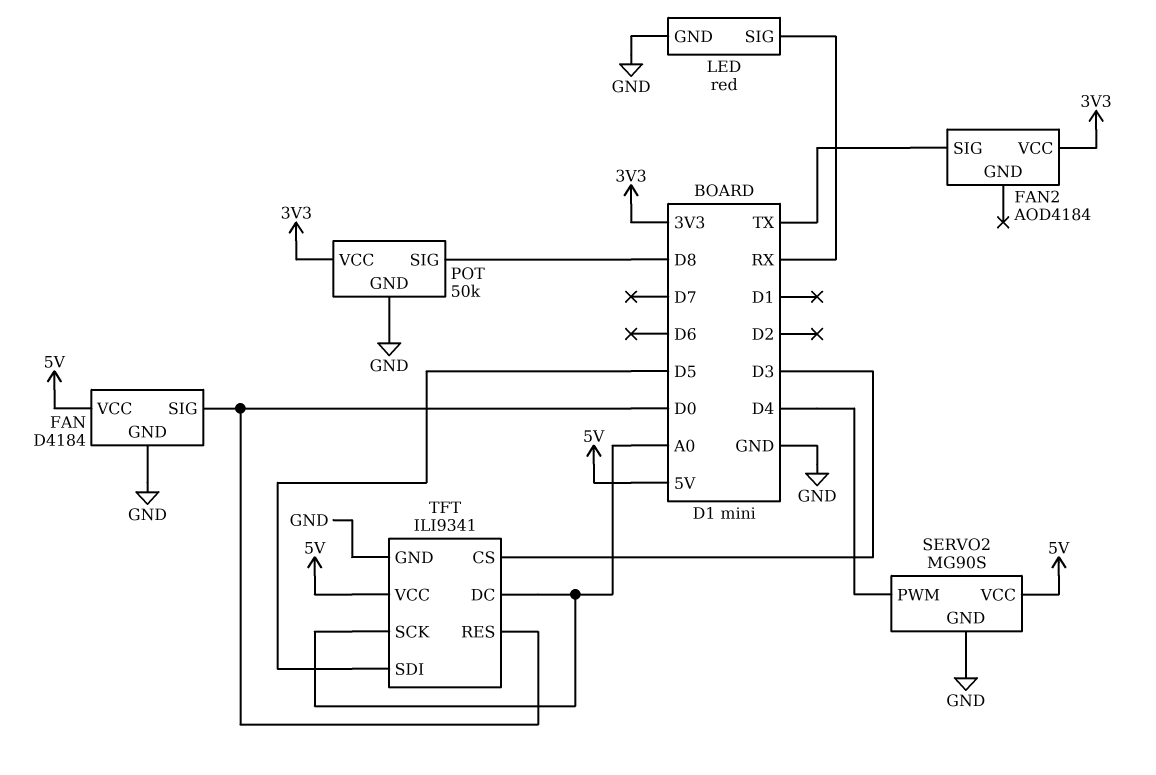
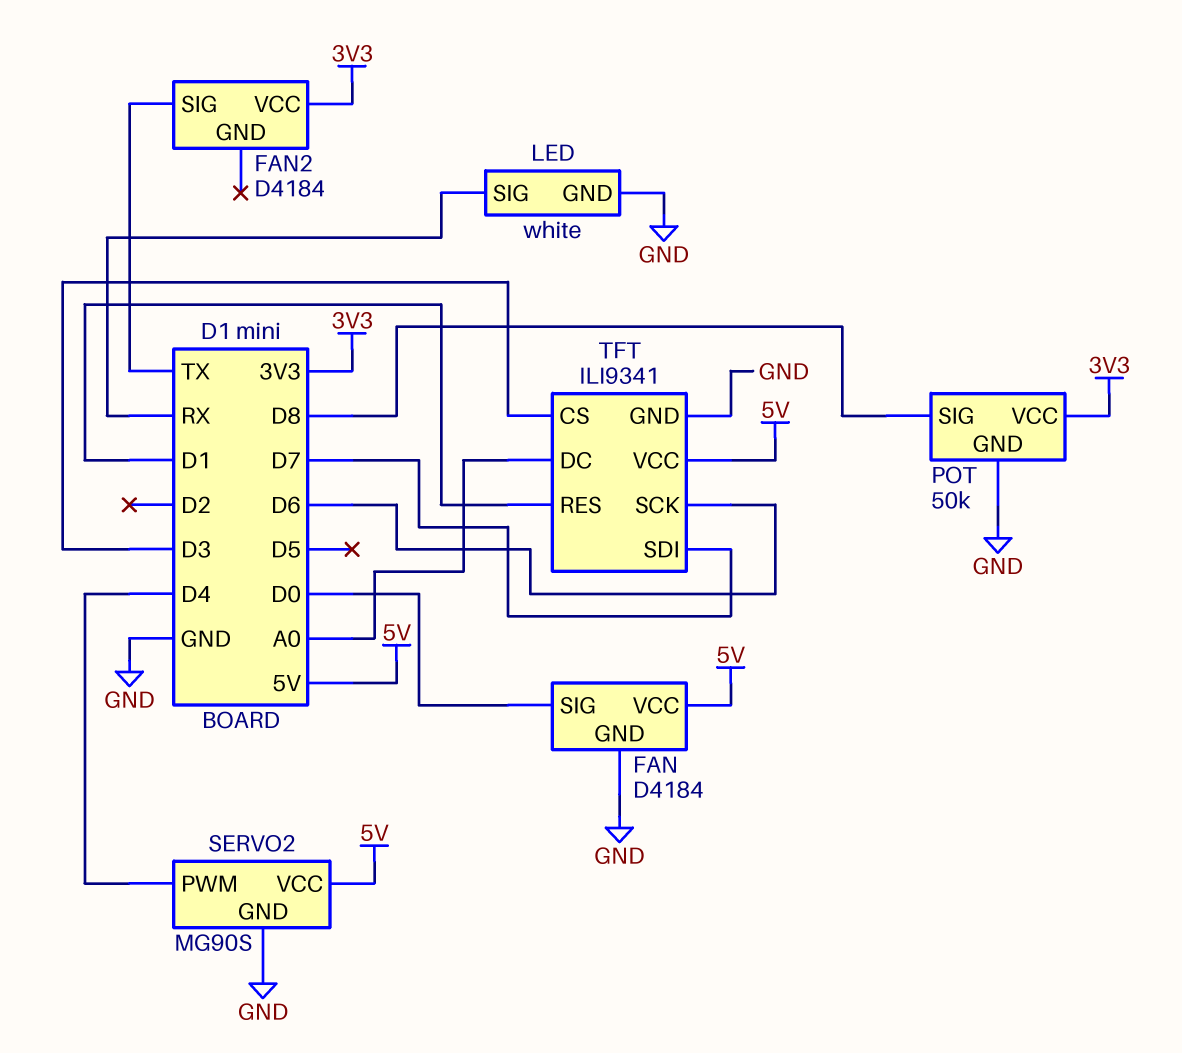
FAN2: AOD4184 -> D4184
LED: red -> white
TFT pin RES: D0 -> D1
TFT pin SCK: A0 -> D6
TFT pin SDI: D5 -> D7

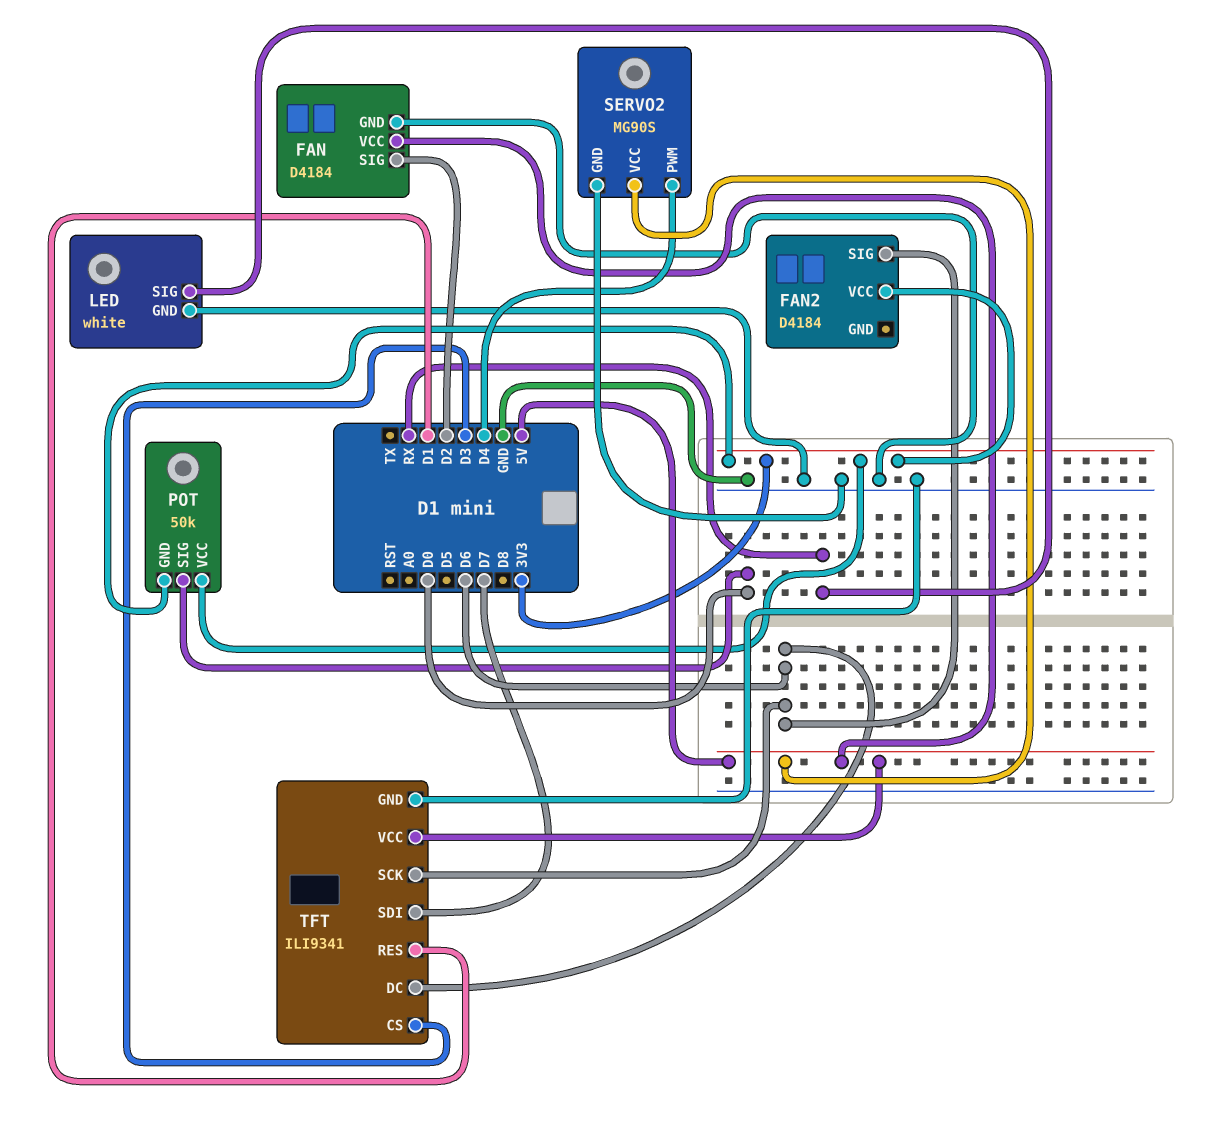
FAN pin SIG: D0 -> D2
FAN2 pin SIG: TX -> D6
POT pin GND: GND -> 3V3
POT pin SIG: D8 -> D0
TFT pin DC: A0 -> D6

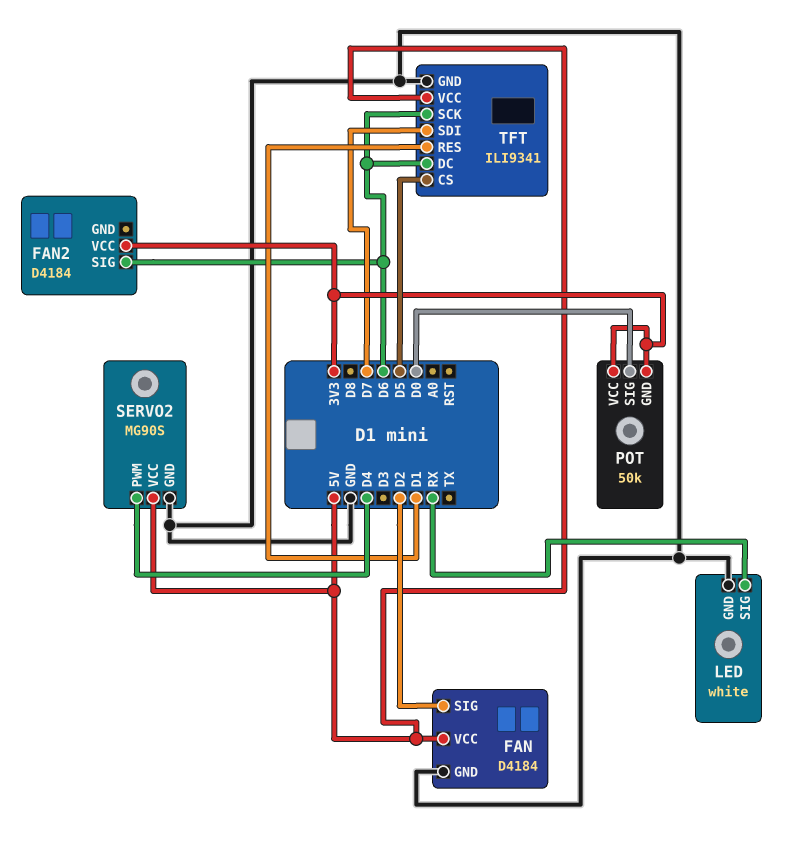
TFT pin CS: D3 -> D5

